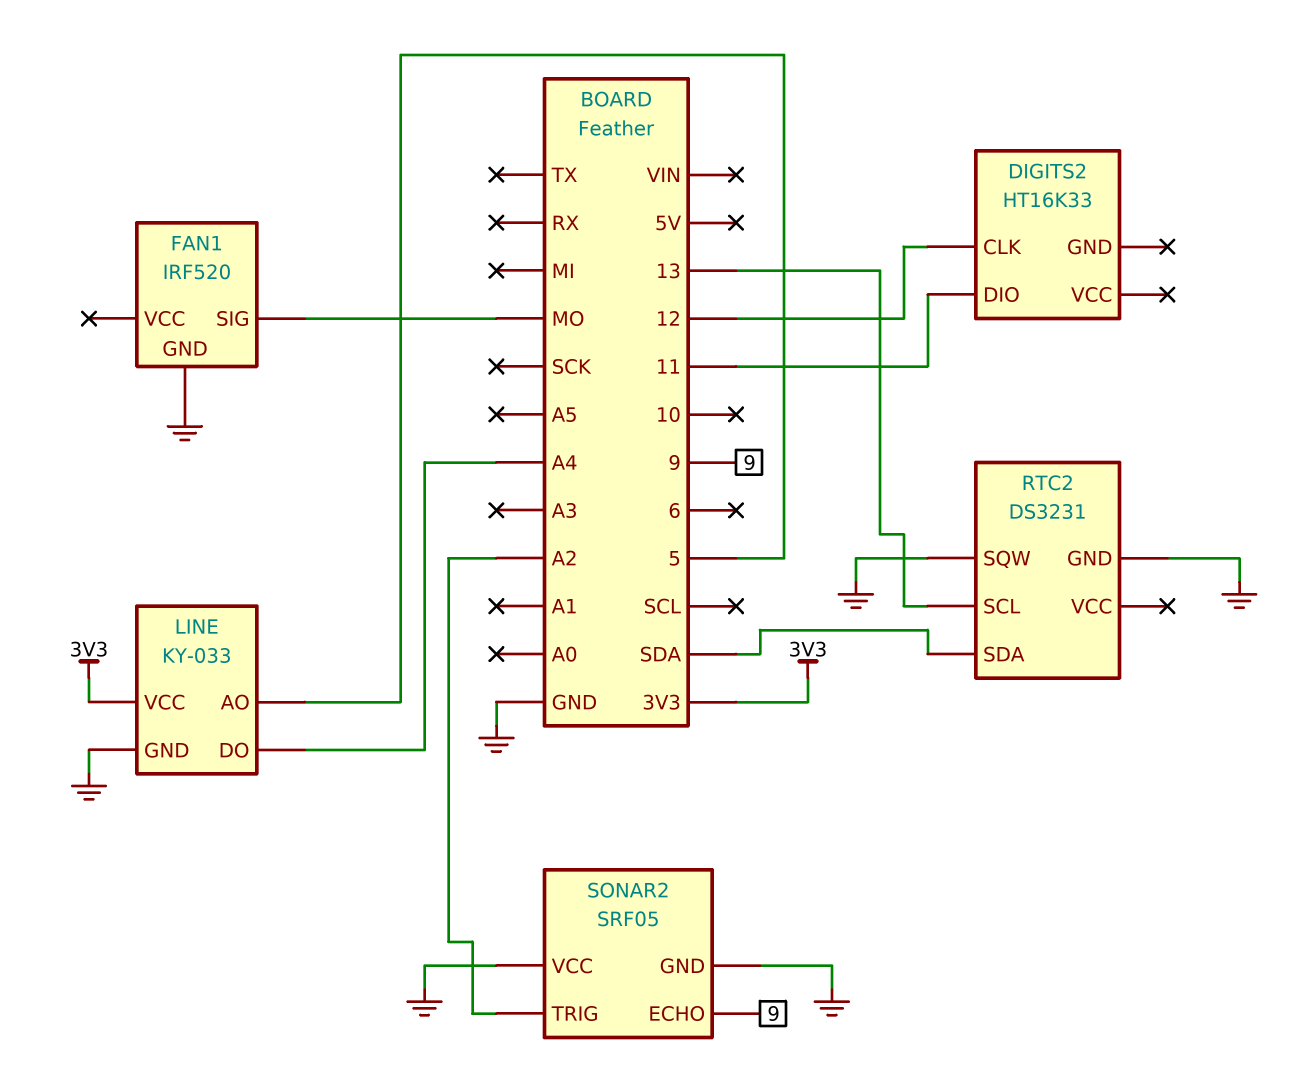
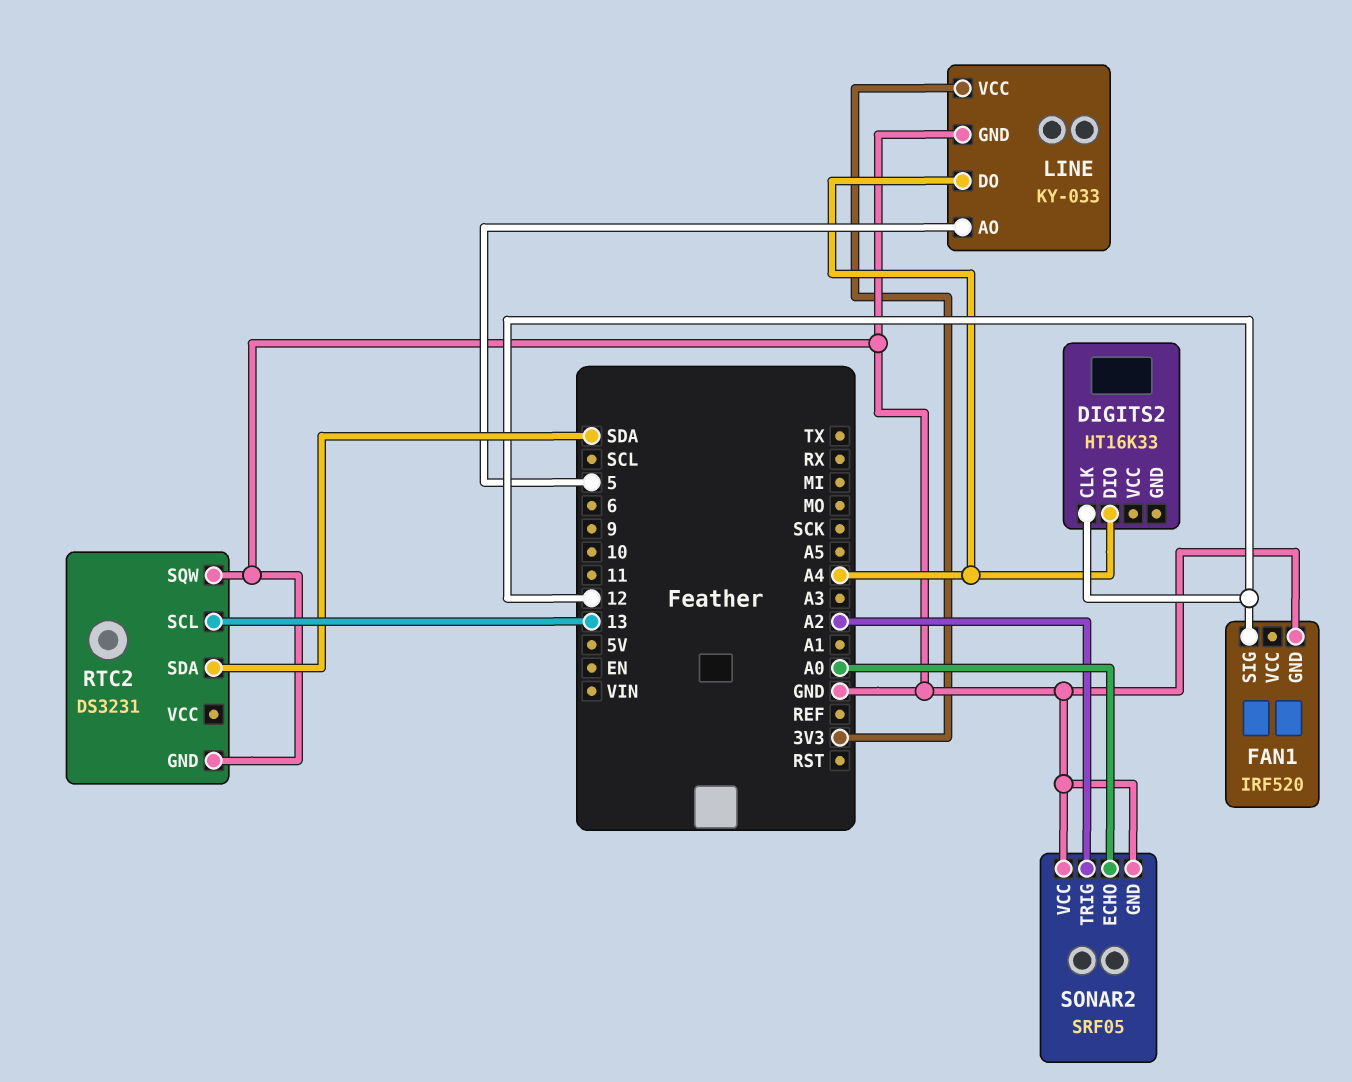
DIGITS2 pin DIO: 11 -> A4
FAN1 pin SIG: MO -> 12
SONAR2 pin ECHO: 9 -> A0

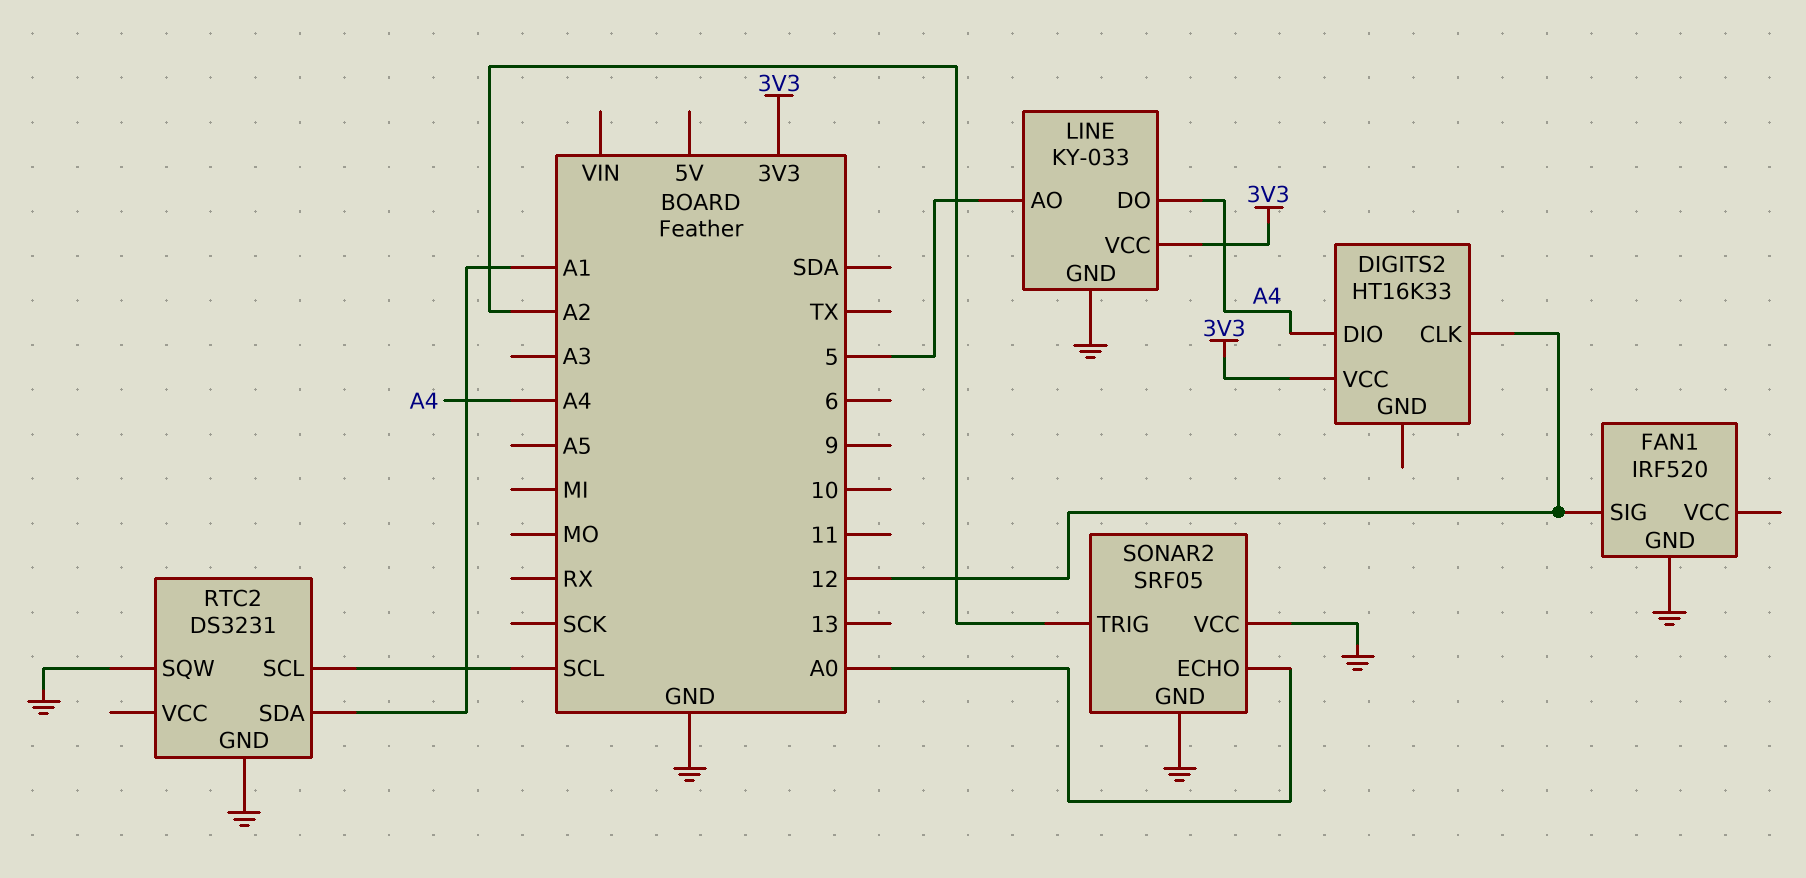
DIGITS2 pin VCC: none -> 3V3
RTC2 pin SCL: 13 -> SCL
RTC2 pin SDA: SDA -> A1

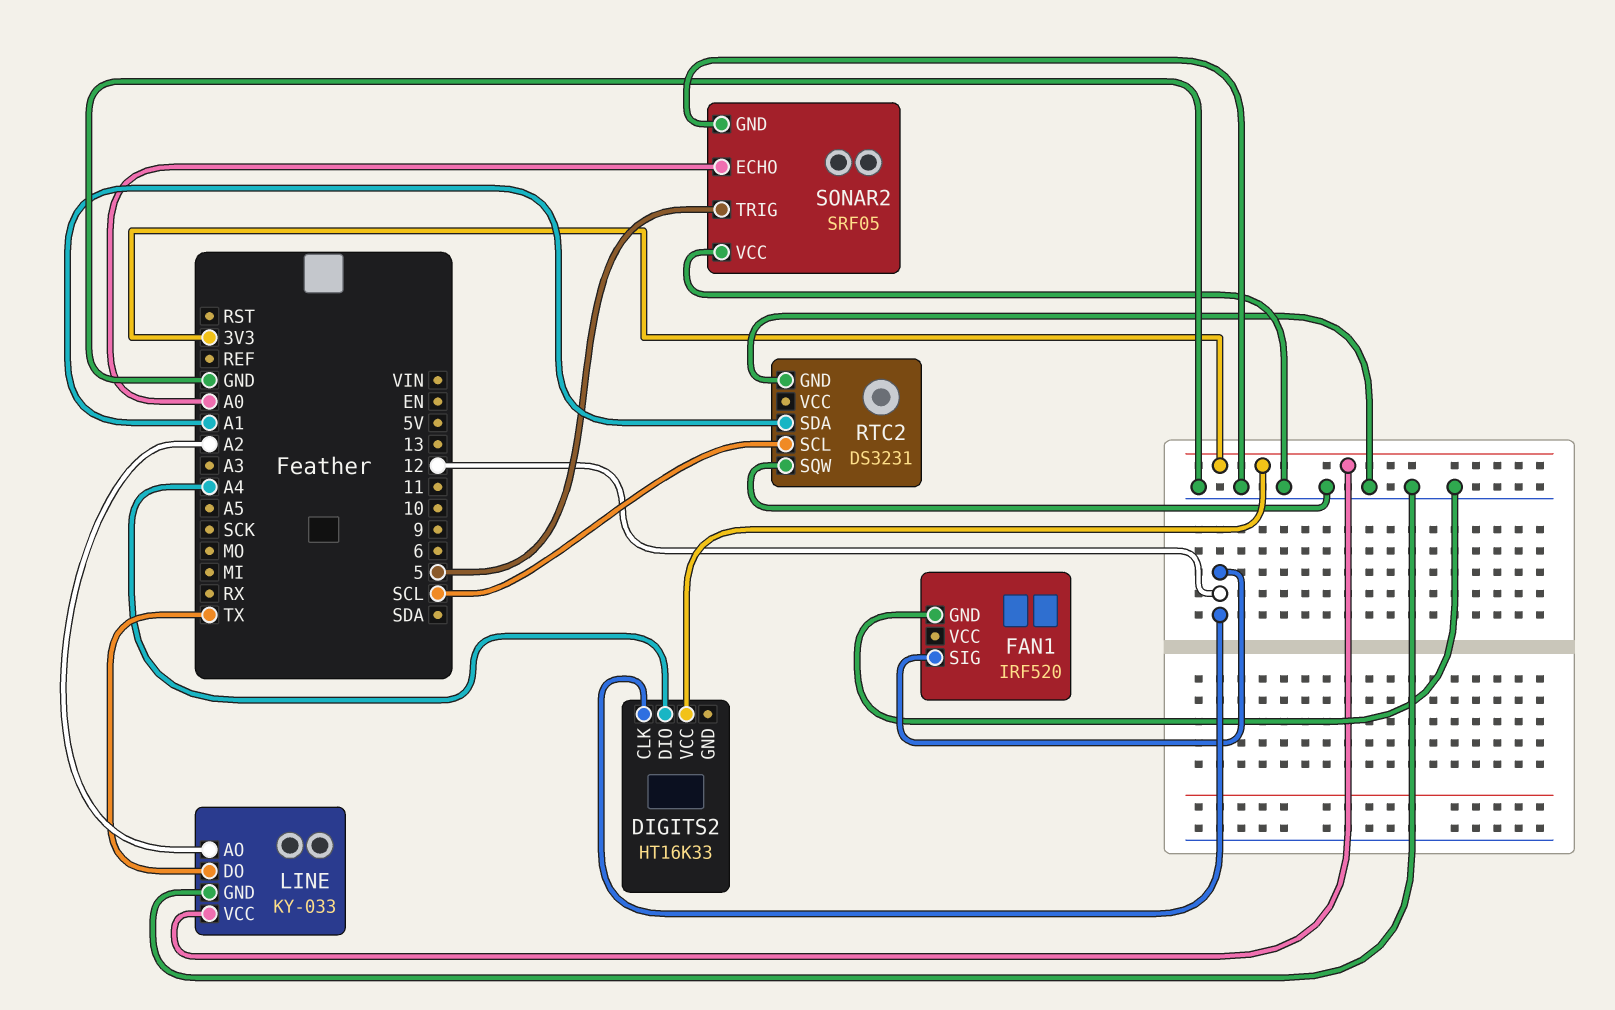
LINE pin AO: 5 -> A2
LINE pin DO: A4 -> TX
SONAR2 pin TRIG: A2 -> 5

